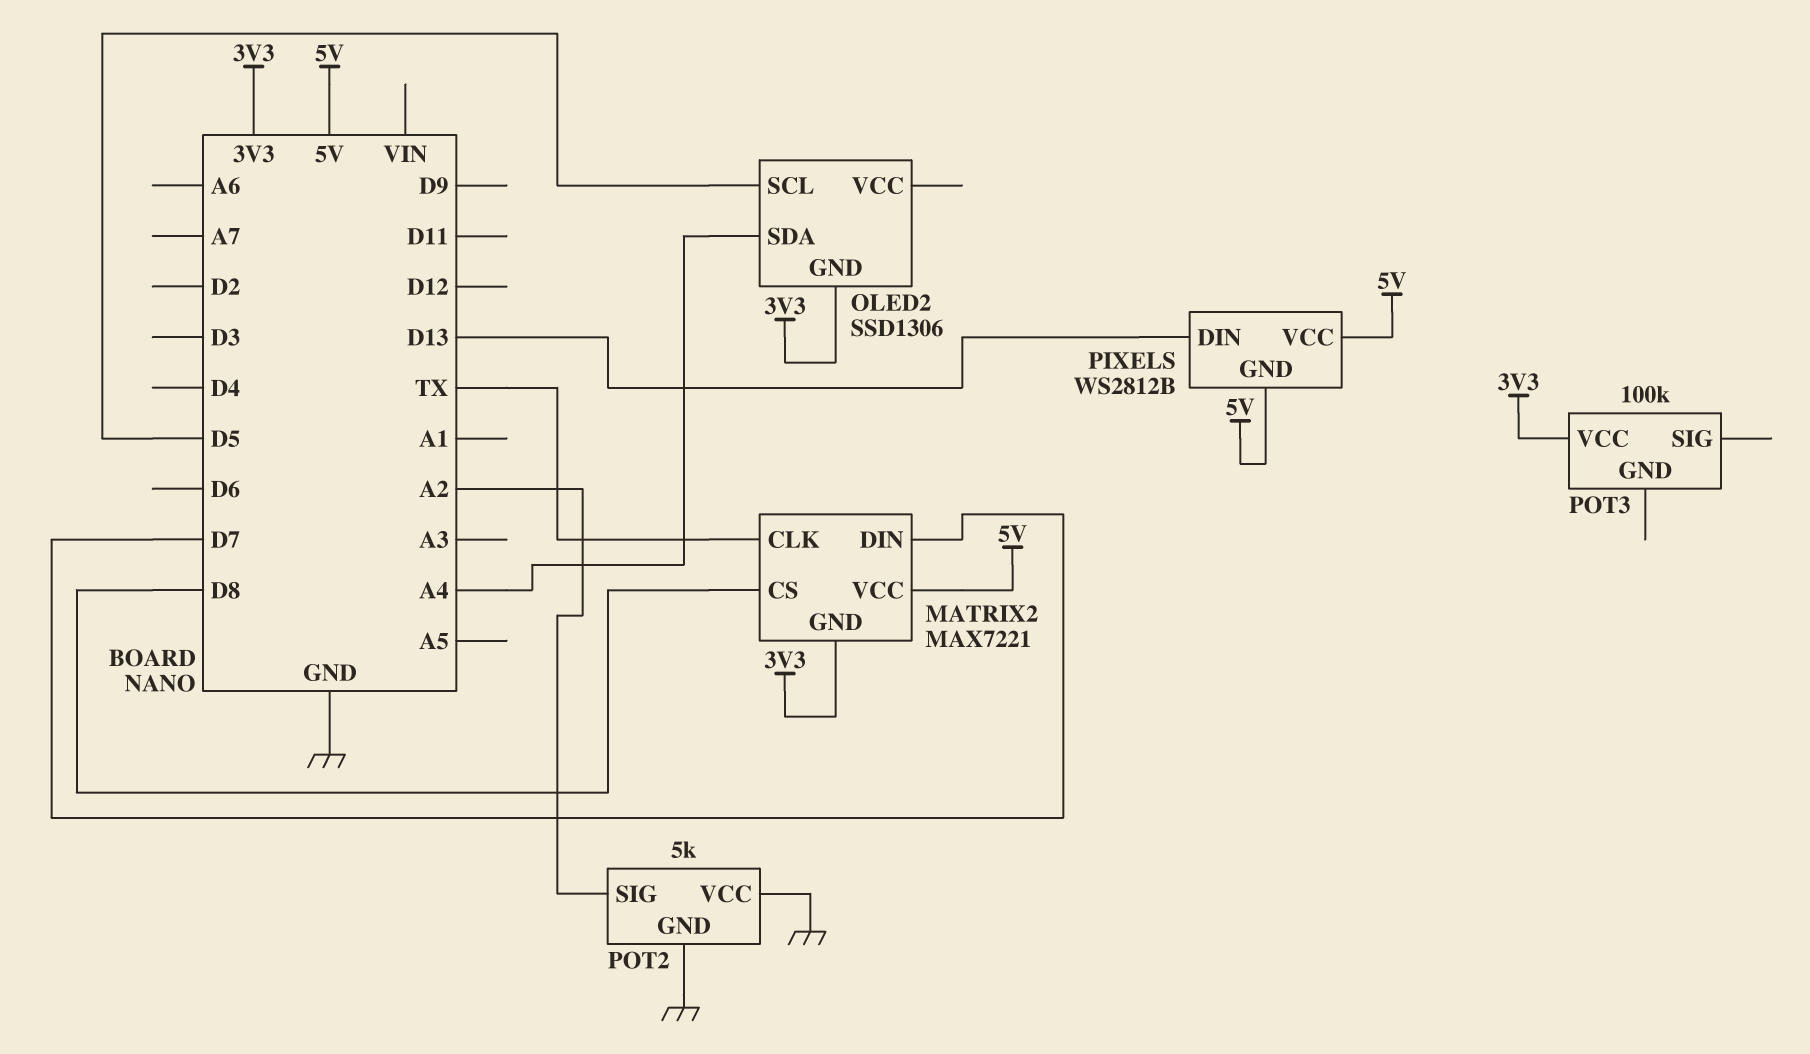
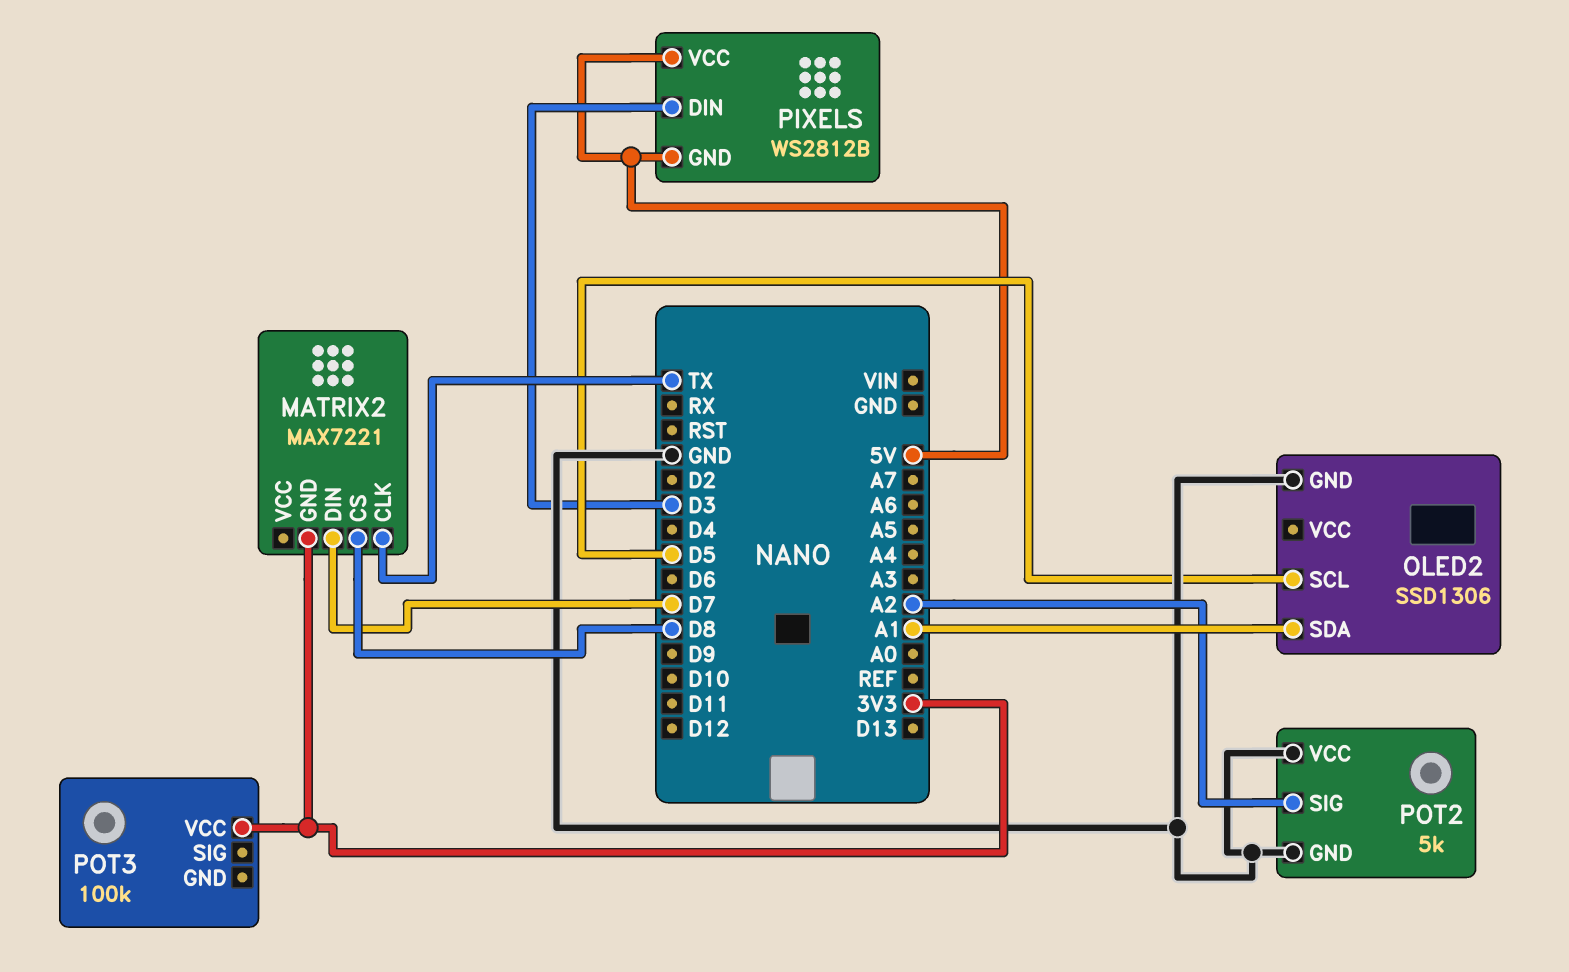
MATRIX2 pin VCC: 5V -> none
OLED2 pin GND: 3V3 -> GND
OLED2 pin SDA: A4 -> A1
PIXELS pin DIN: D13 -> D3

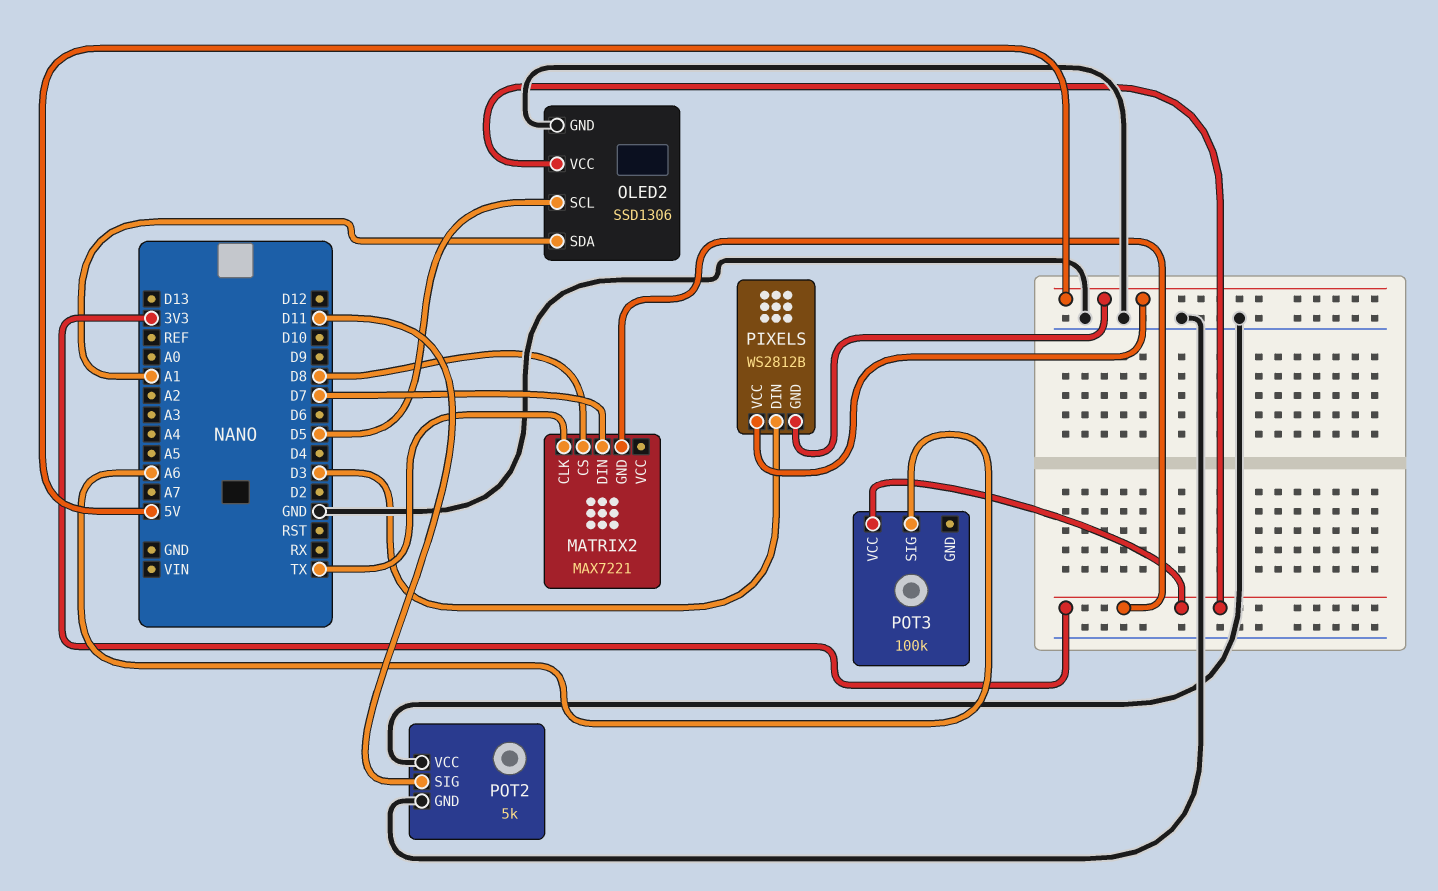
OLED2 pin VCC: none -> 3V3
POT2 pin SIG: A2 -> D11
POT3 pin SIG: none -> A6

